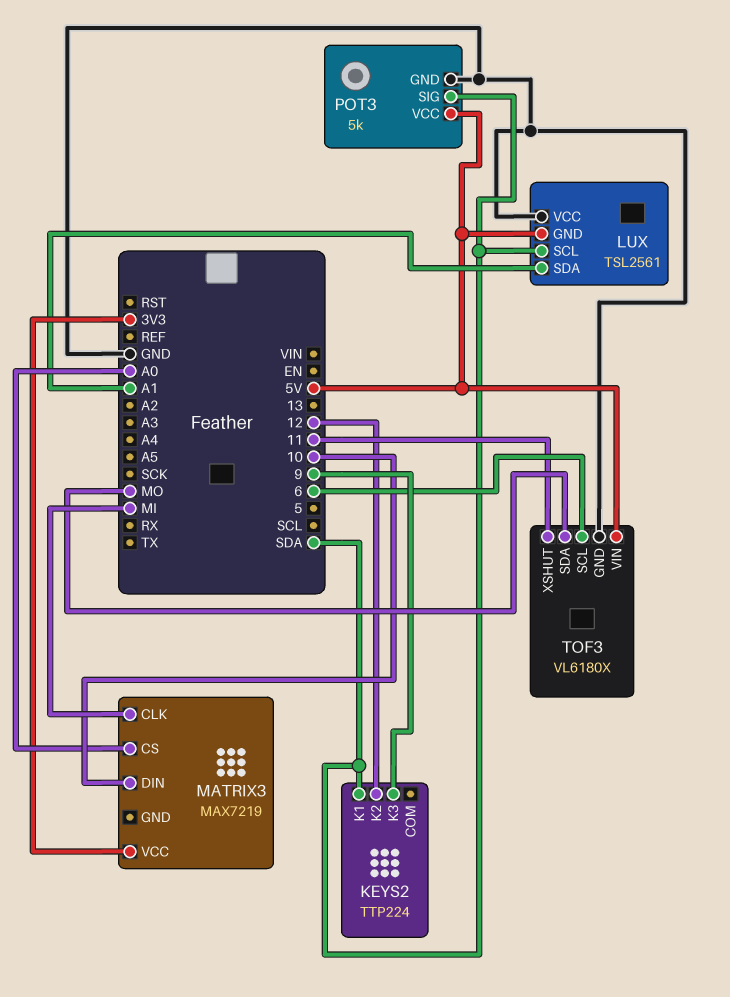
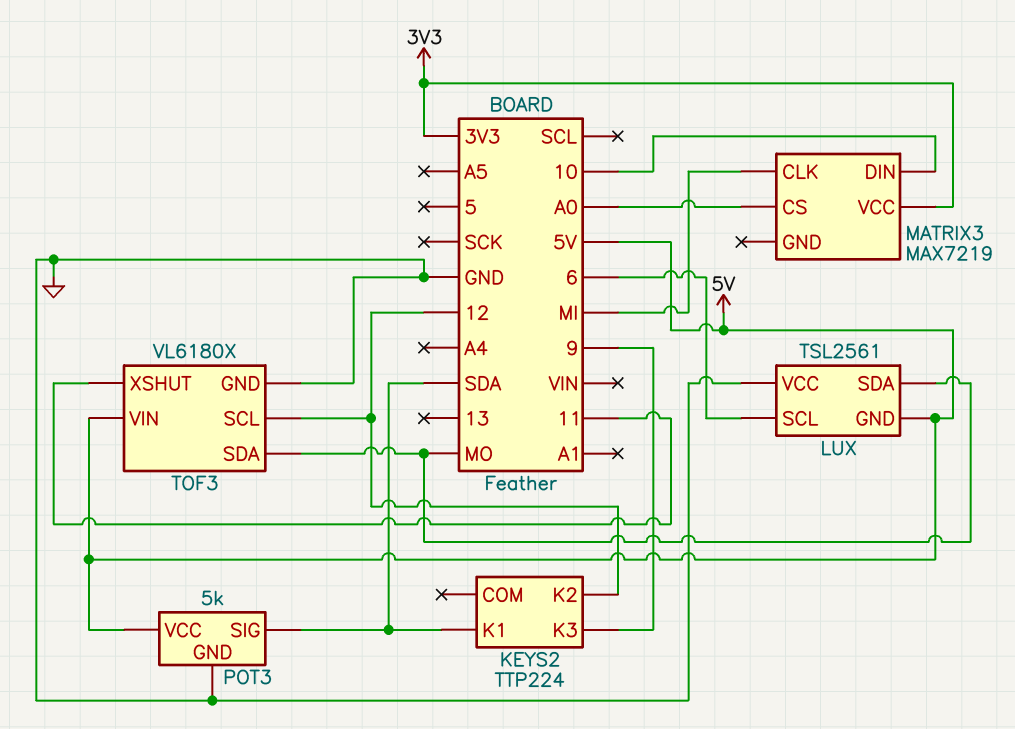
LUX pin SCL: SDA -> 6
LUX pin SDA: A1 -> MO
TOF3 pin SCL: 6 -> 12

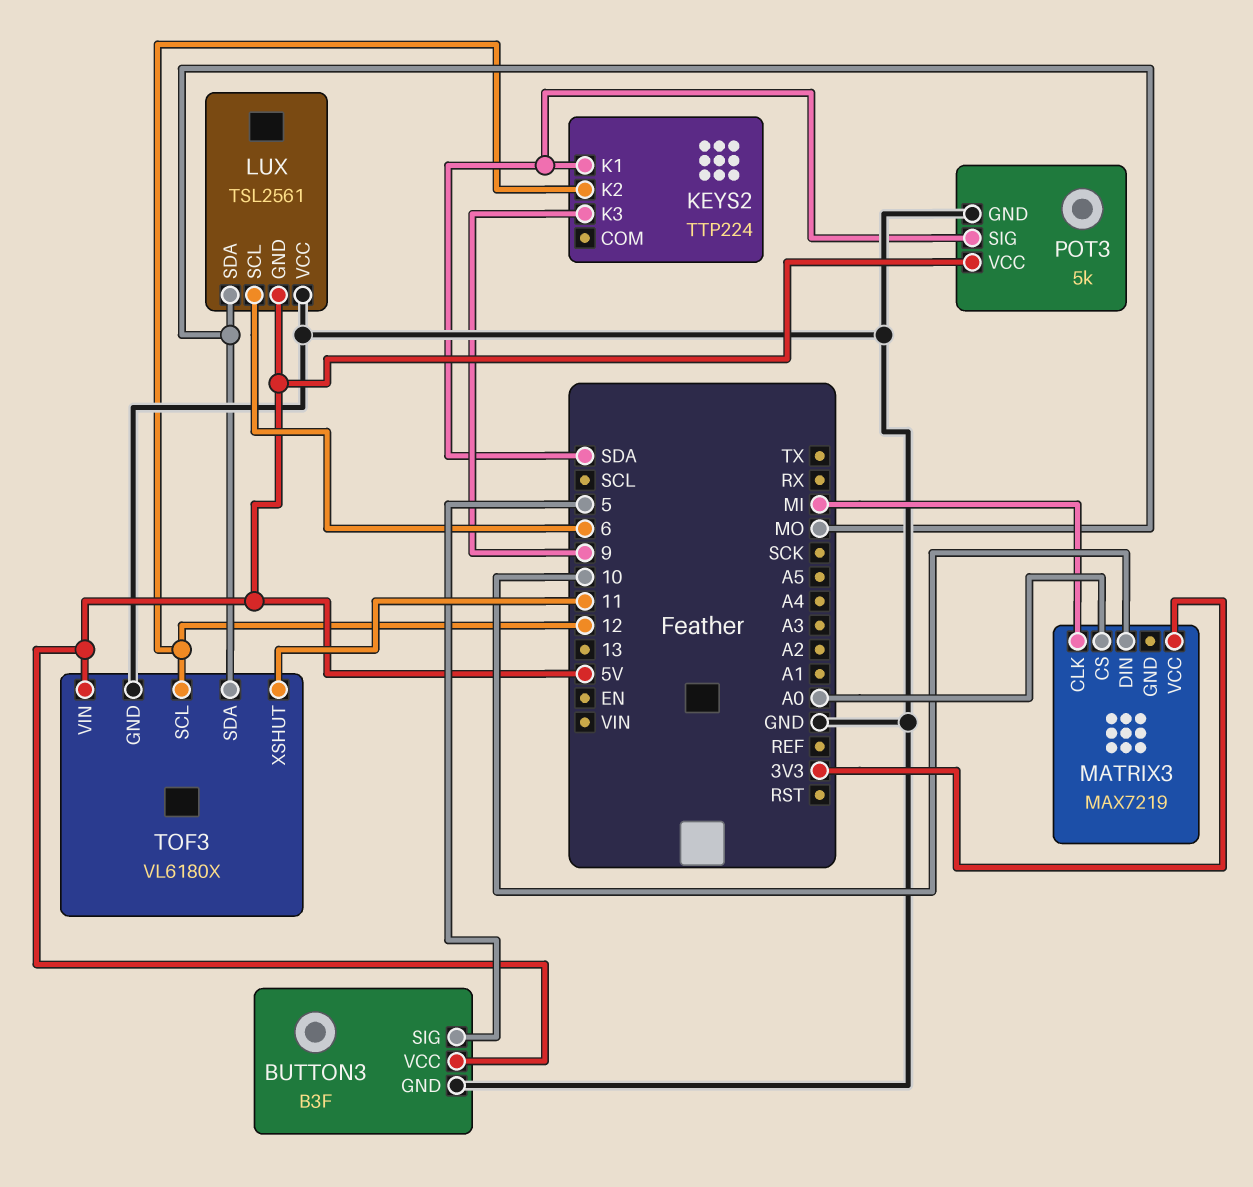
BUTTON3: none -> B3F
BUTTON3 pin GND: none -> GND
BUTTON3 pin SIG: none -> 5
BUTTON3 pin VCC: none -> 5V

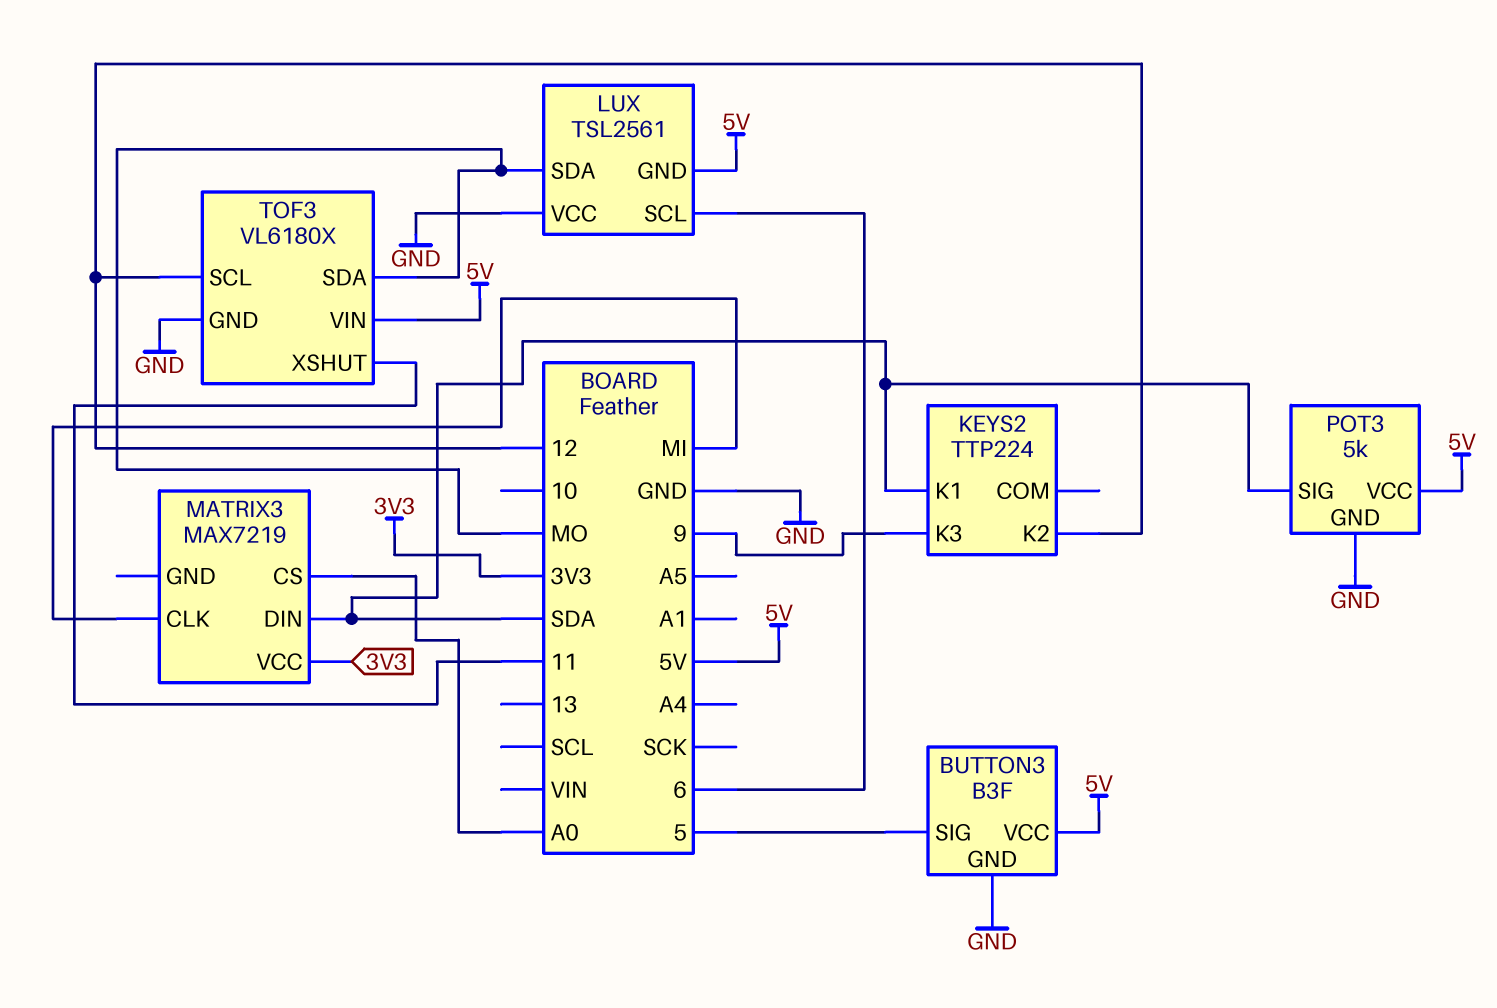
MATRIX3 pin DIN: 10 -> SDA

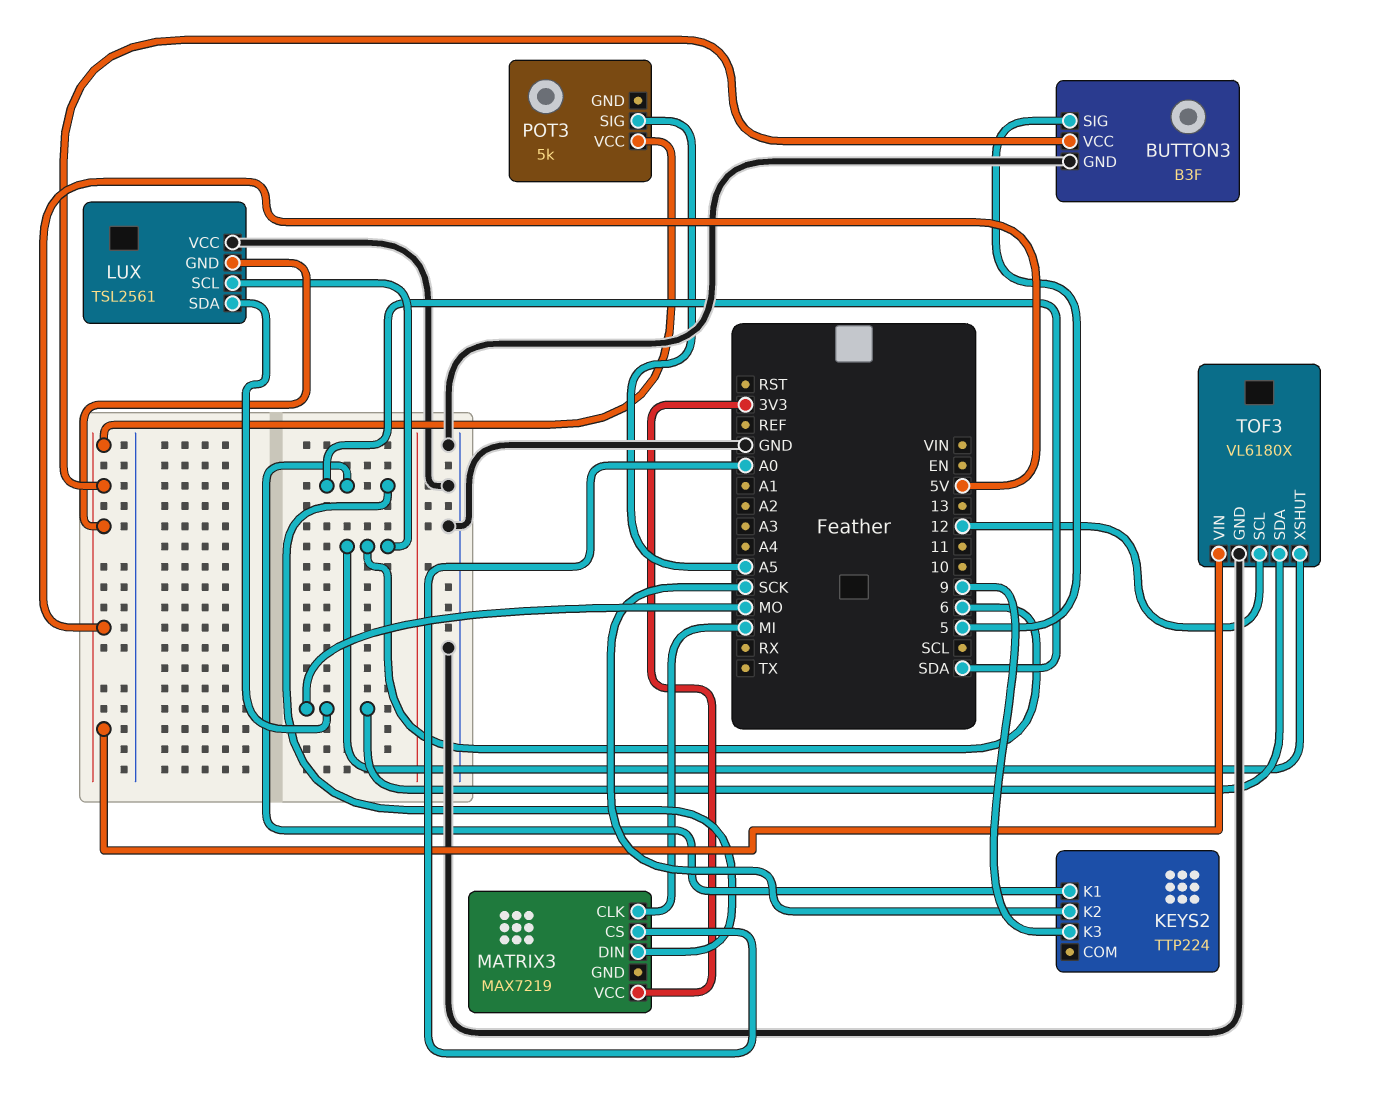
KEYS2 pin K2: 12 -> SCK
POT3 pin GND: GND -> none
POT3 pin SIG: SDA -> A5
TOF3 pin XSHUT: 11 -> 6

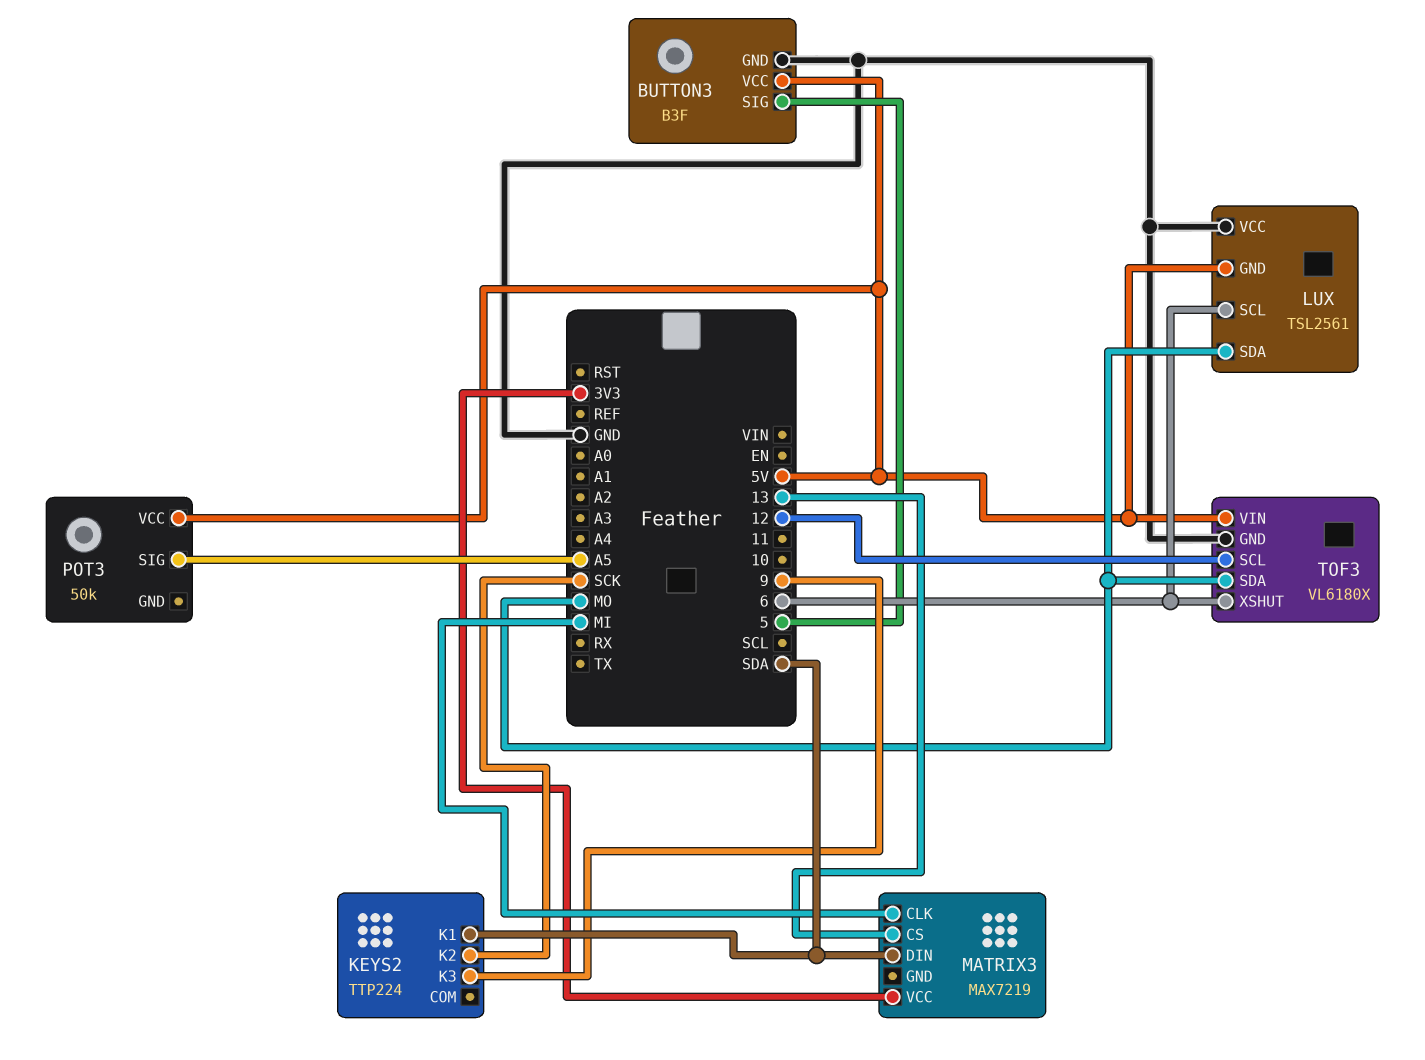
MATRIX3 pin CS: A0 -> 13
POT3: 5k -> 50k

